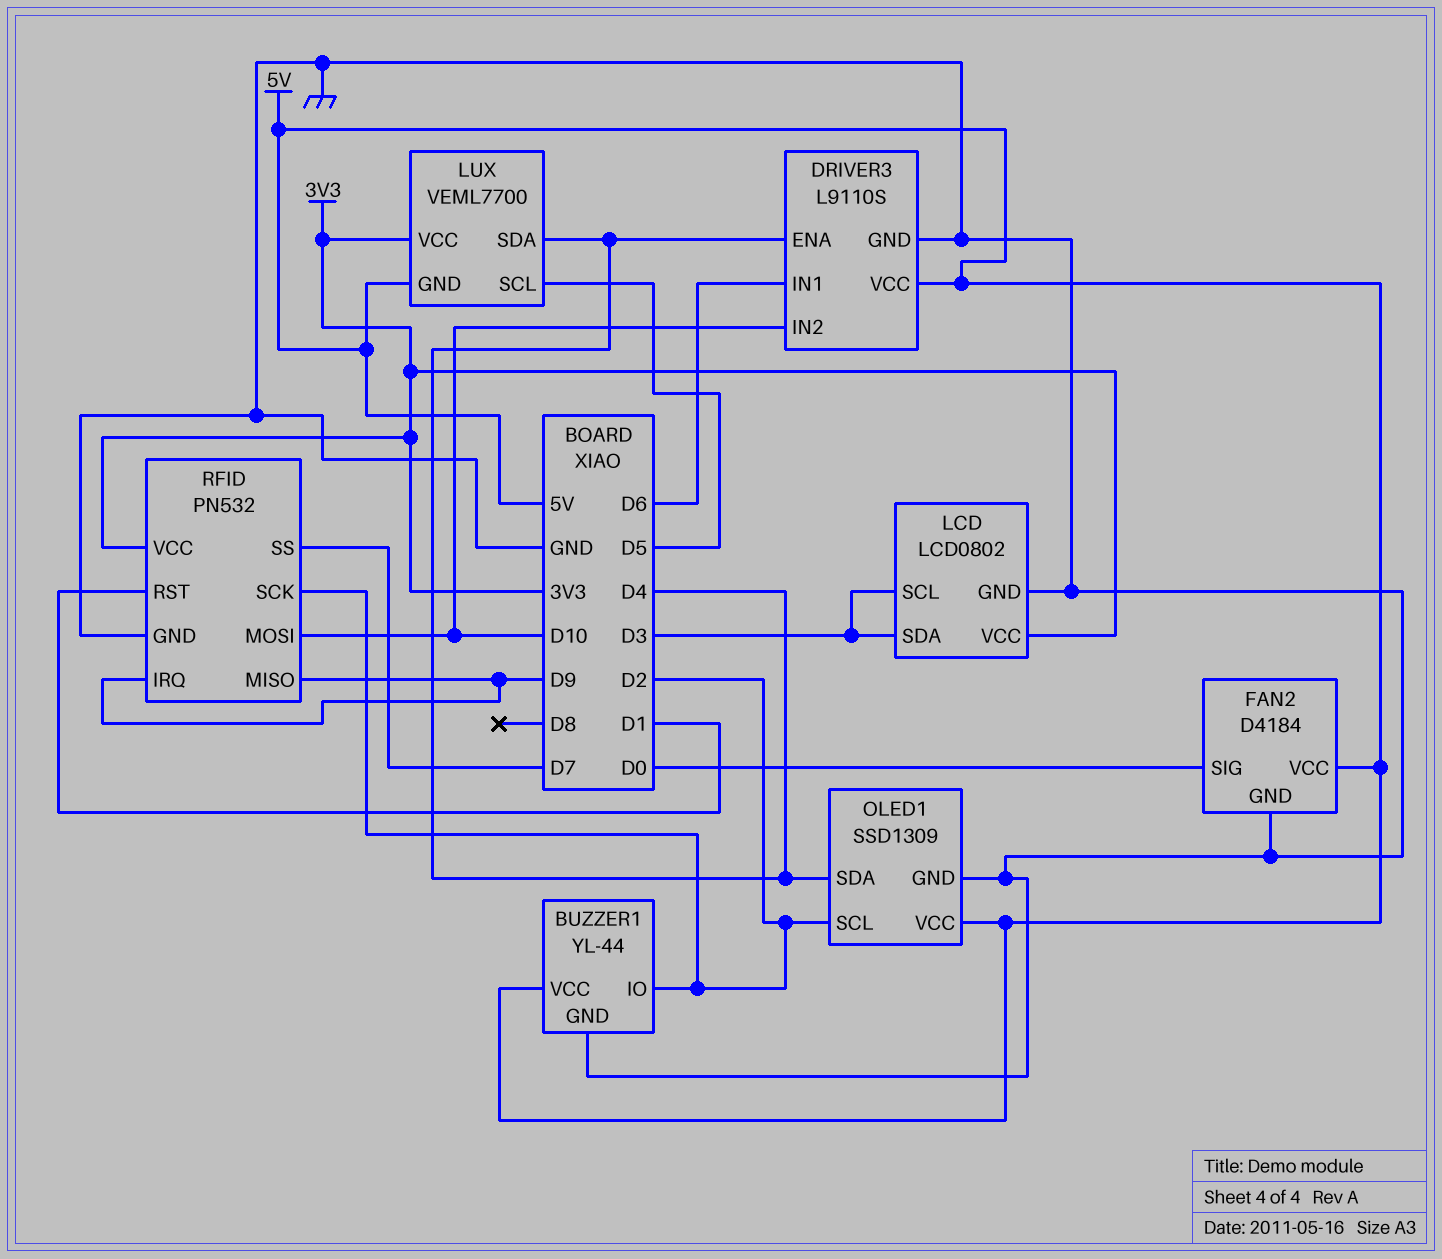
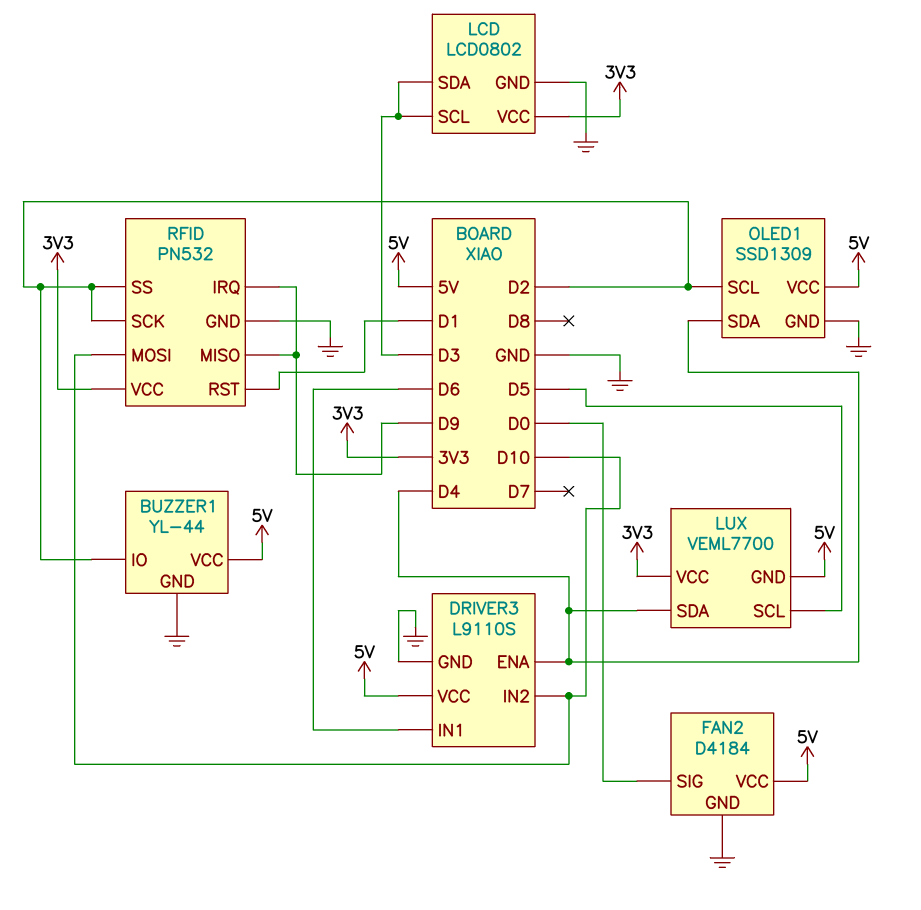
RFID pin SS: D7 -> D2

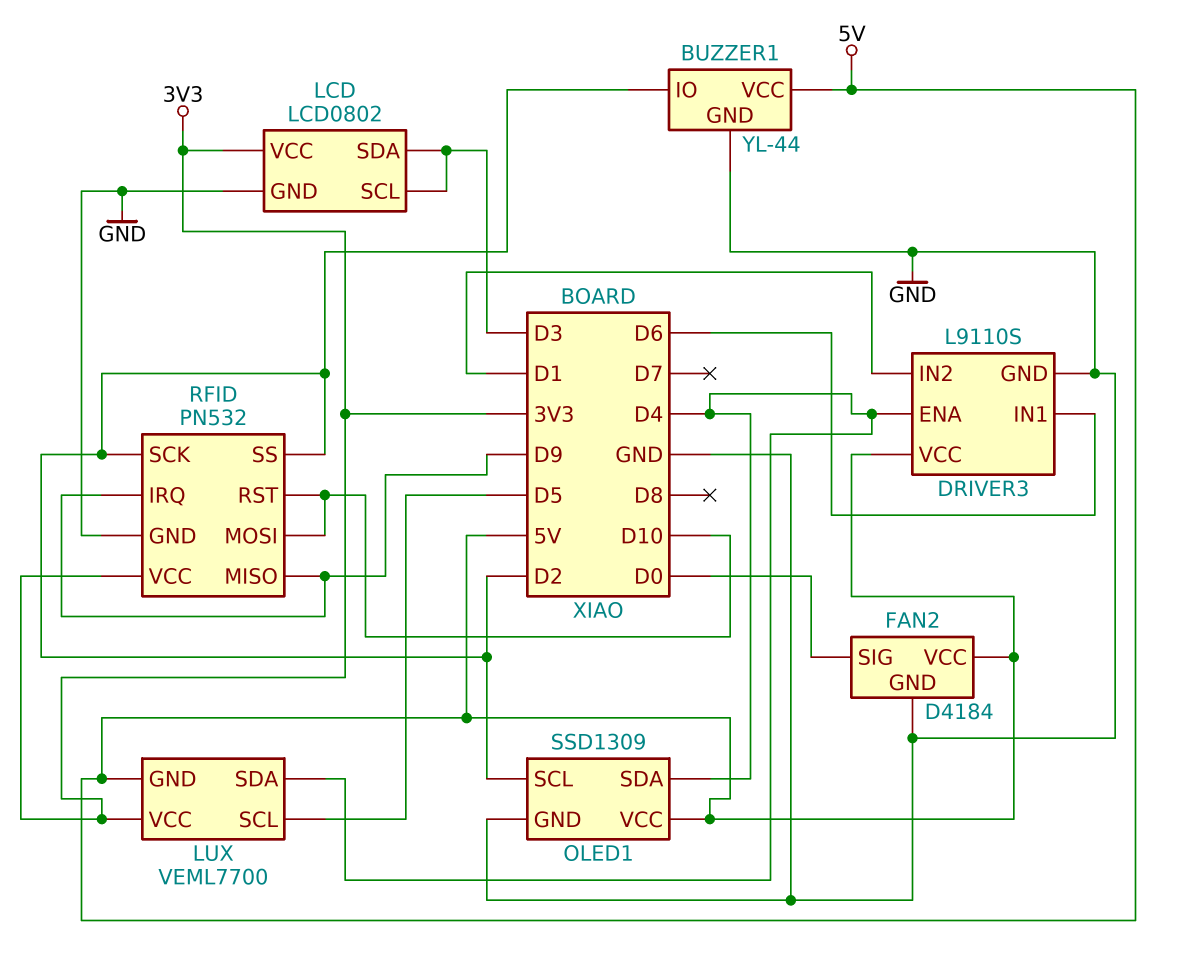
DRIVER3 pin IN2: D10 -> D1
RFID pin RST: D1 -> D10

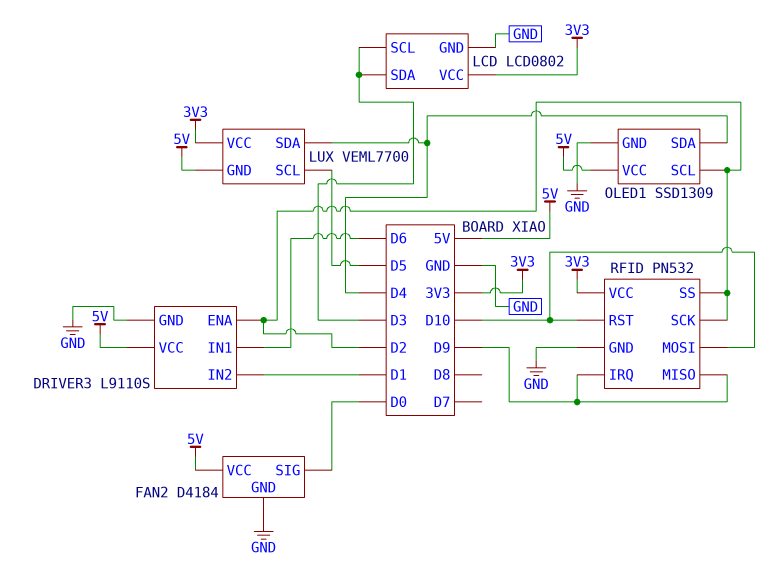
BUZZER1: YL-44 -> none
BUZZER1 pin GND: GND -> none
BUZZER1 pin IO: D2 -> none
BUZZER1 pin VCC: 5V -> none
DRIVER3 pin ENA: D4 -> D2

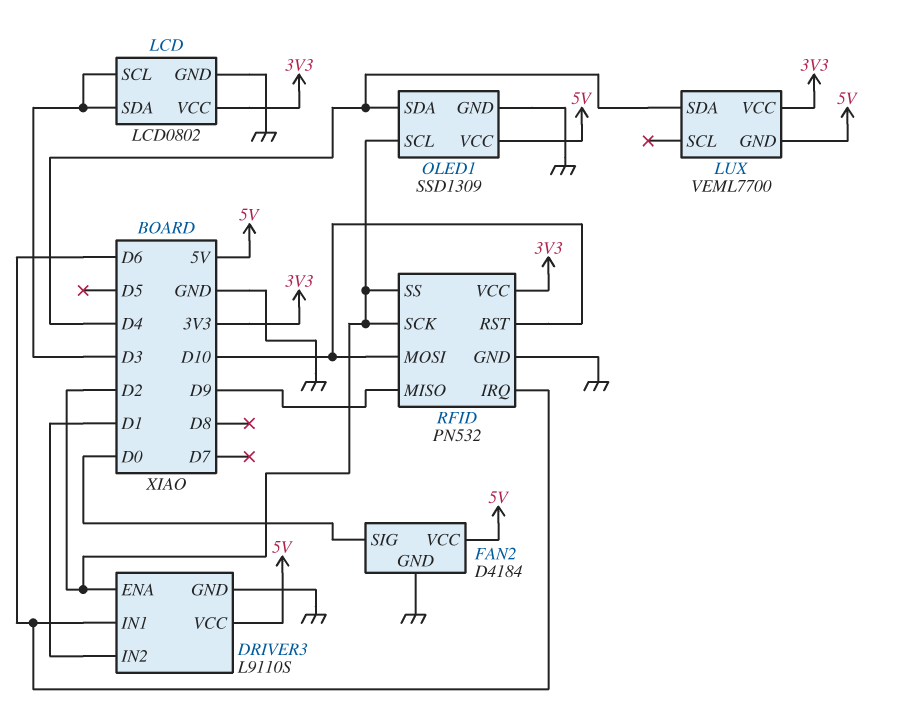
LUX pin SCL: D5 -> none
RFID pin IRQ: D9 -> D6

